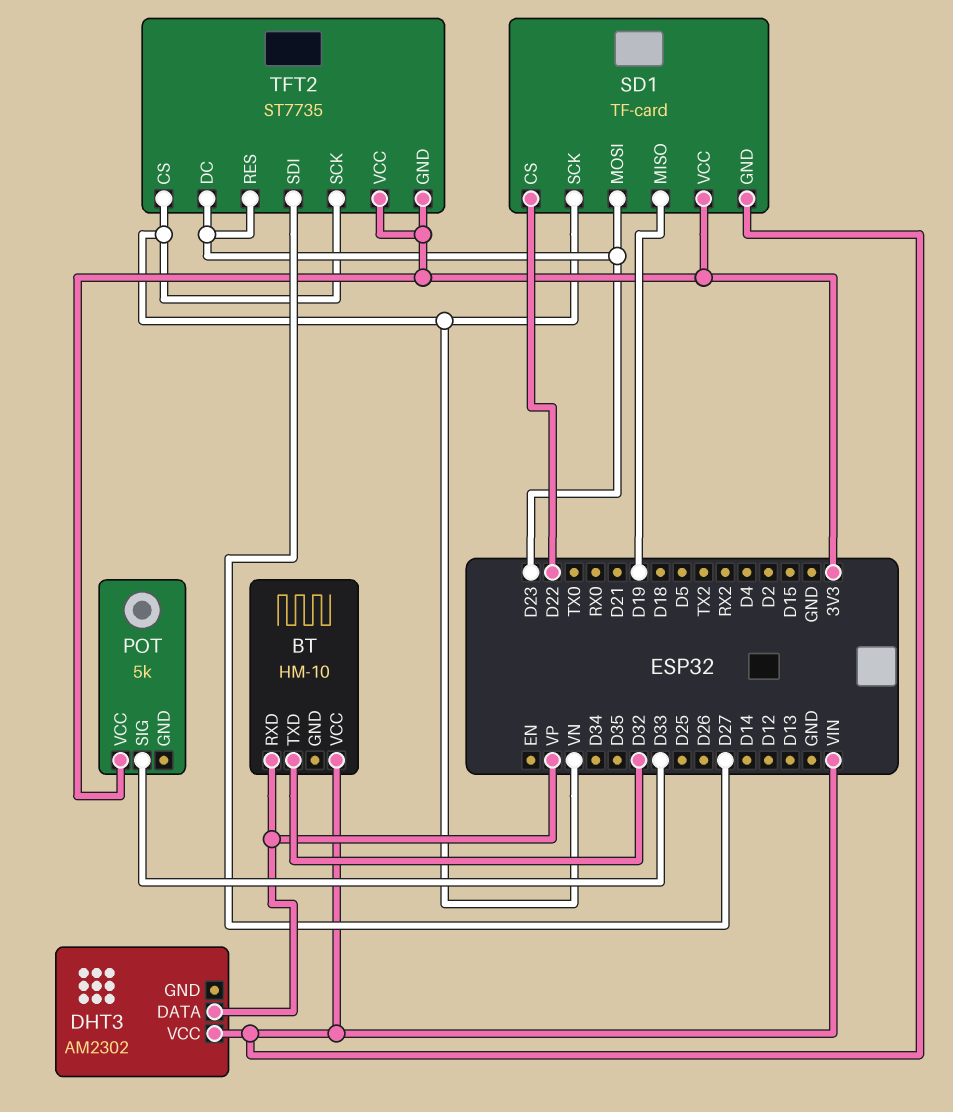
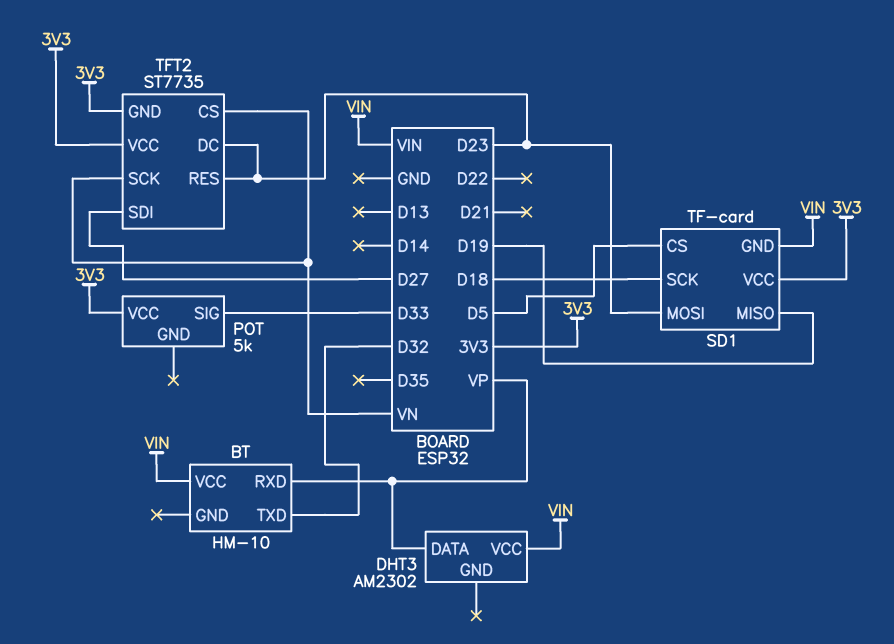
SD1 pin CS: D22 -> D5
SD1 pin SCK: VN -> D18

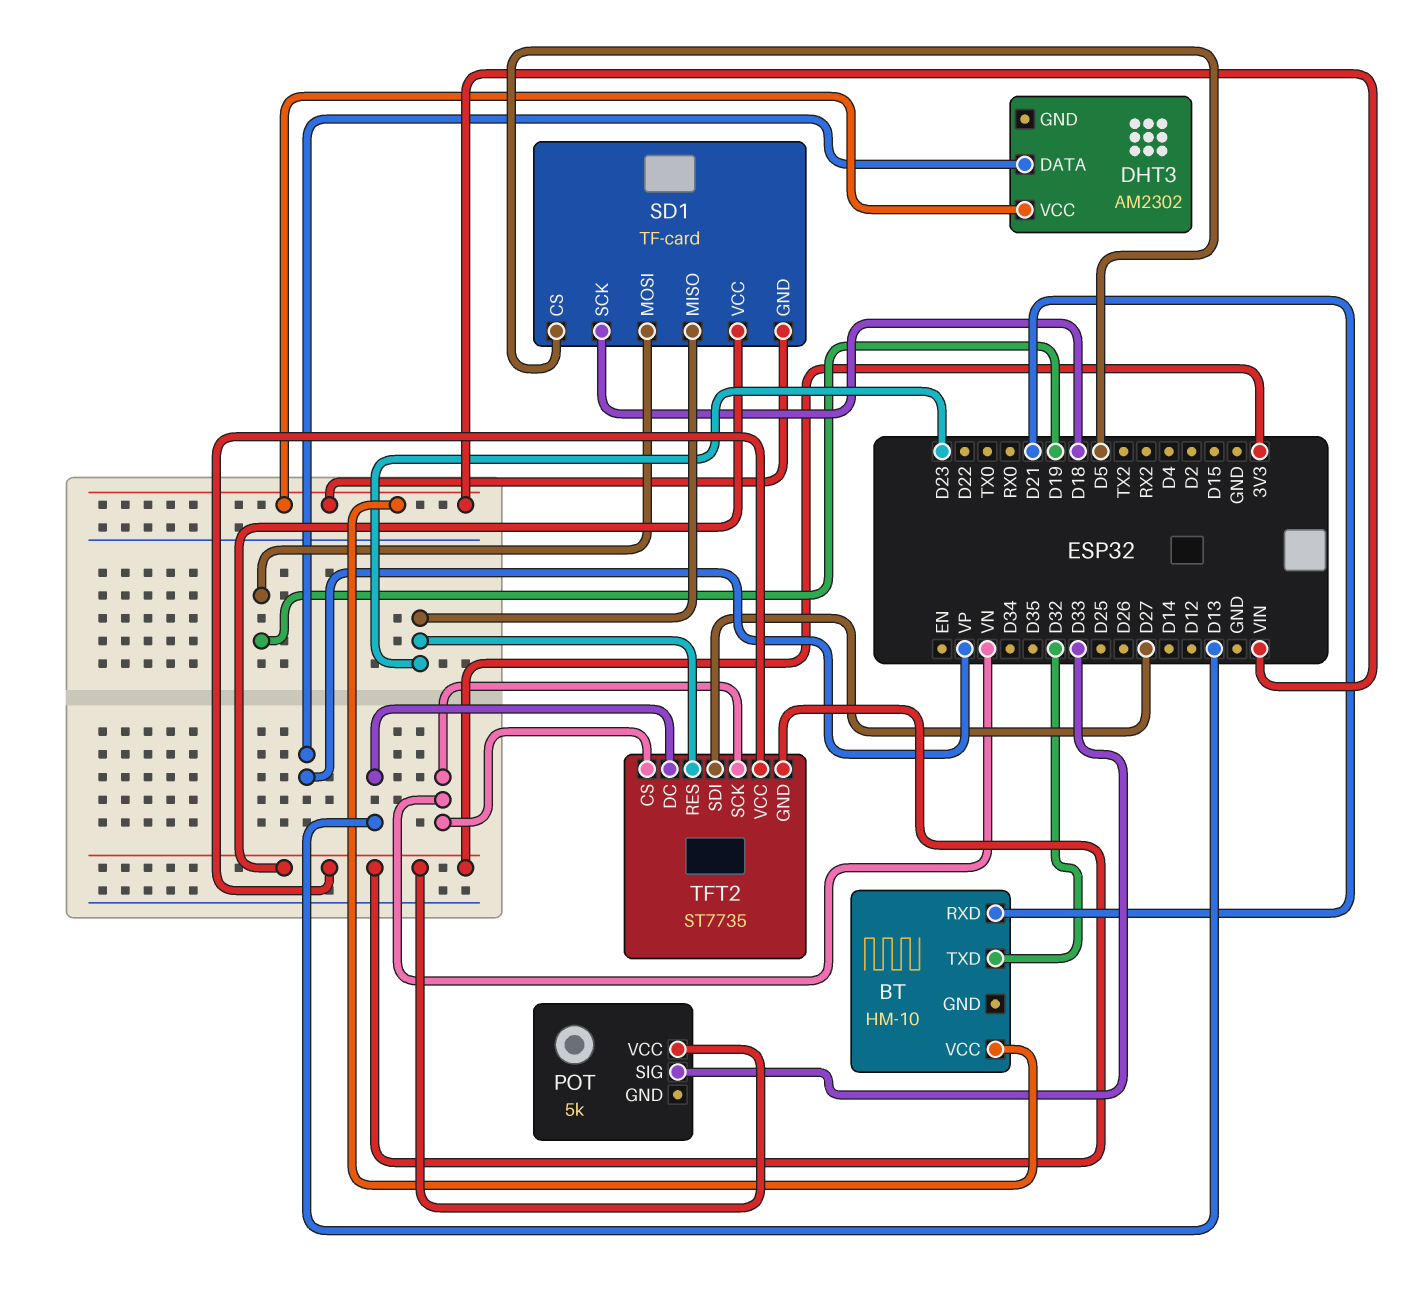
BT pin RXD: VP -> D21
SD1 pin MISO: D19 -> D23
SD1 pin MOSI: D23 -> D19
TFT2 pin DC: D23 -> D13

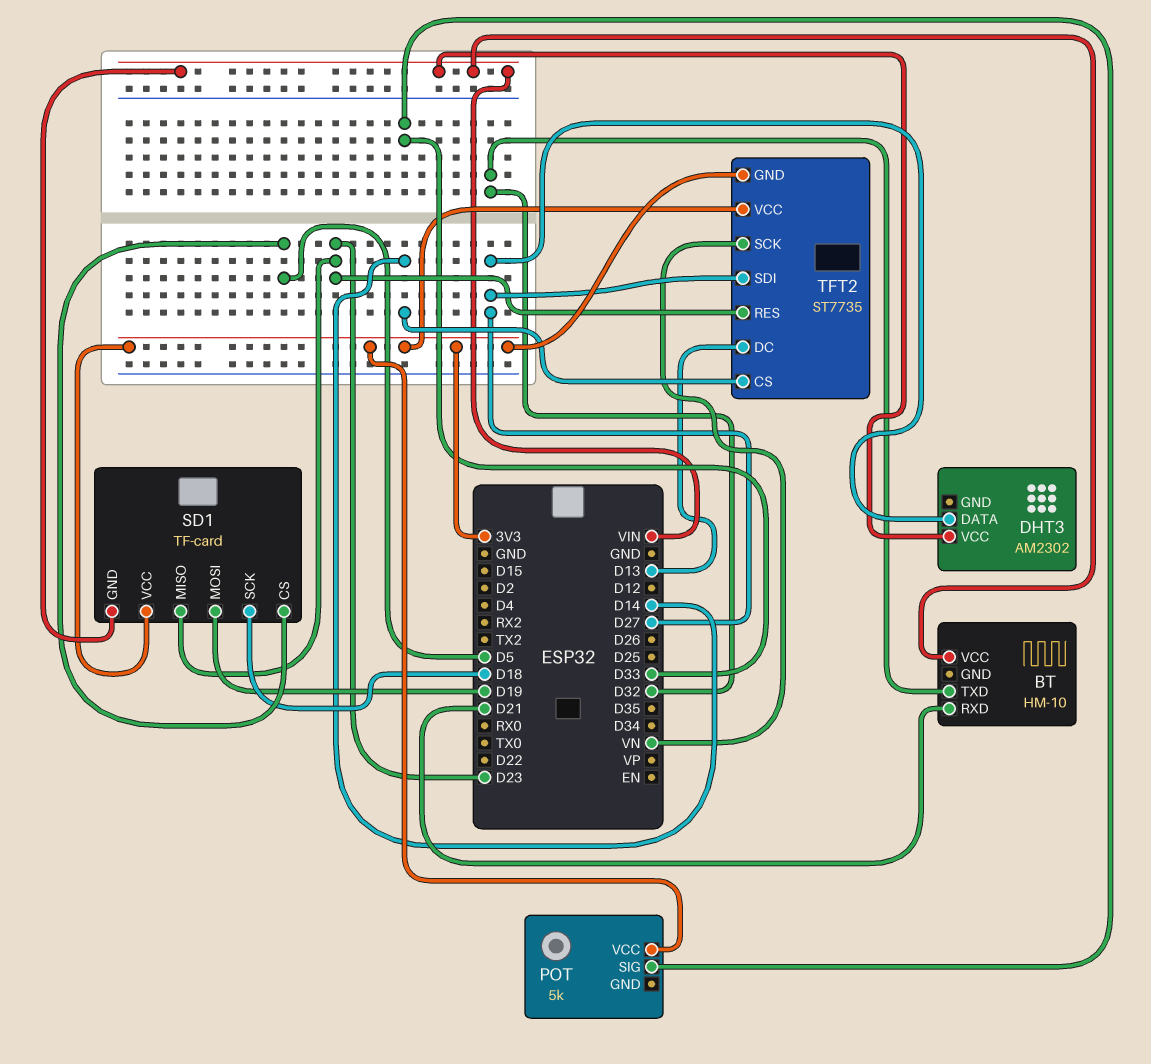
DHT3 pin DATA: VP -> D27
TFT2 pin CS: VN -> D14

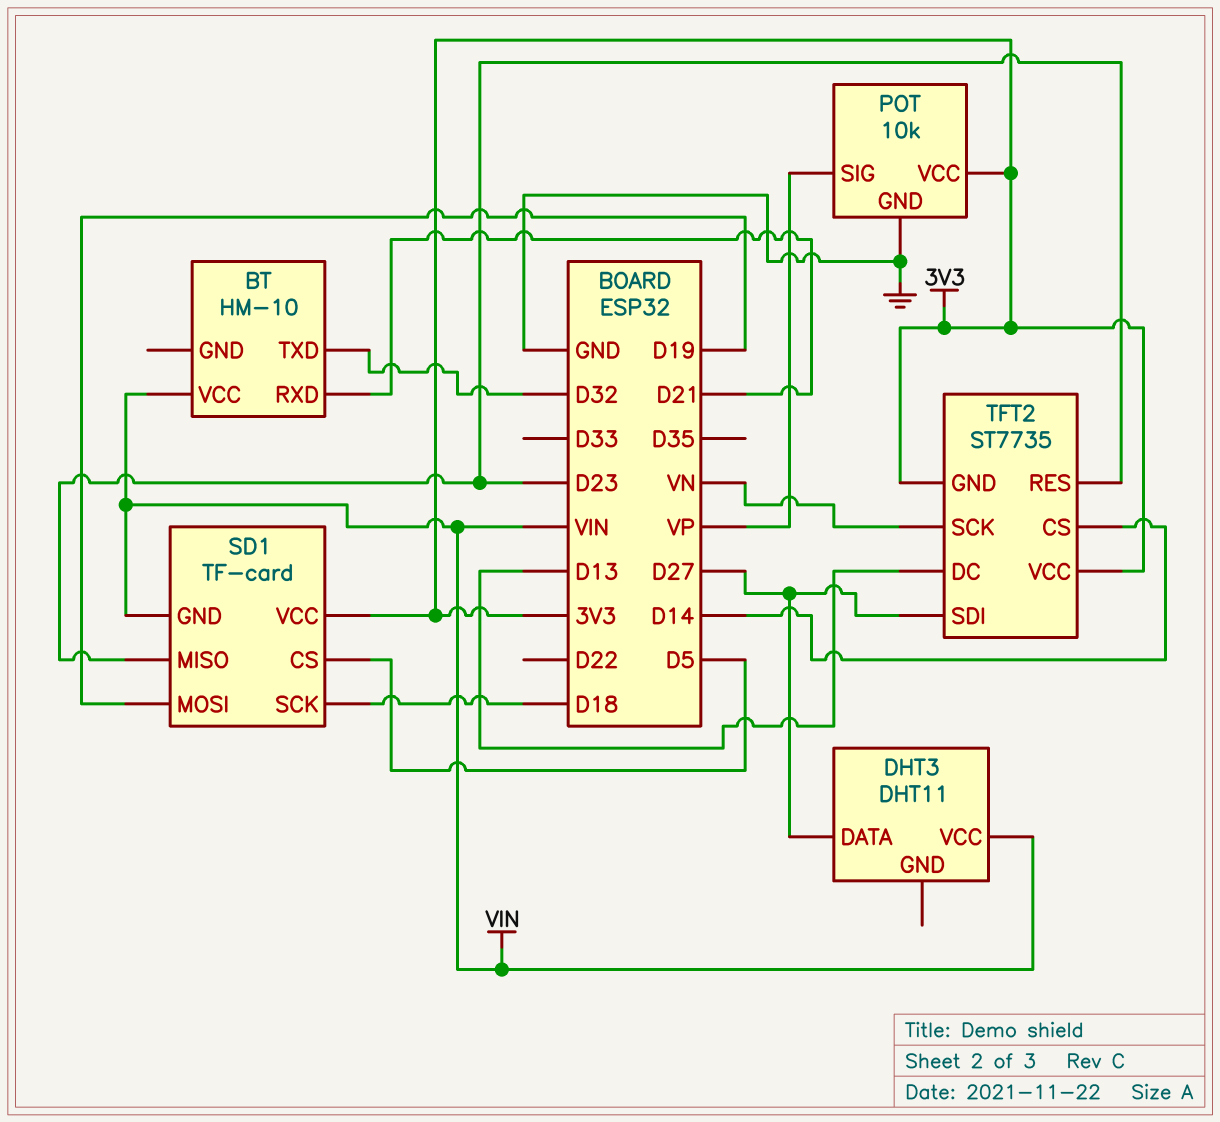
DHT3: AM2302 -> DHT11
POT: 5k -> 10k
POT pin GND: none -> GND
POT pin SIG: D33 -> VP

